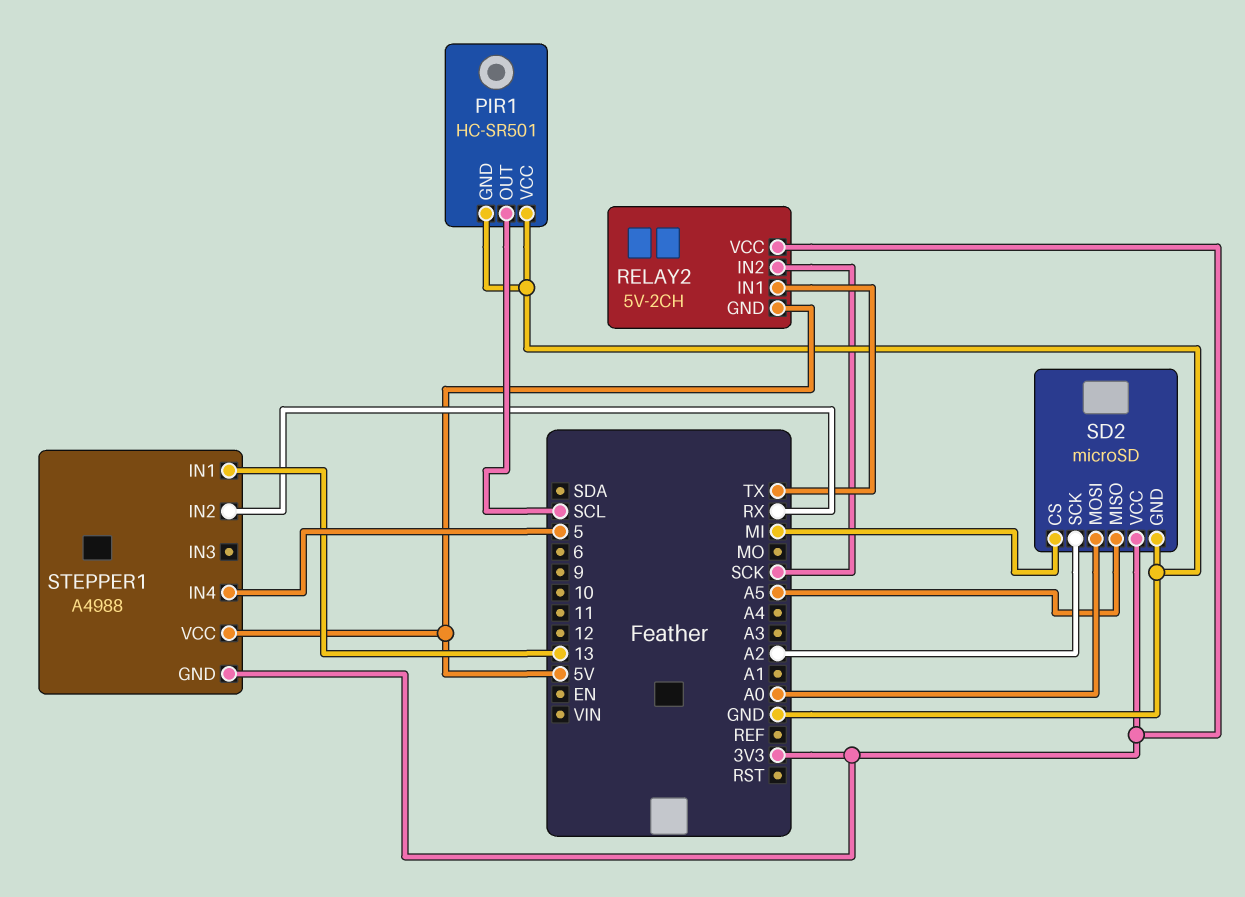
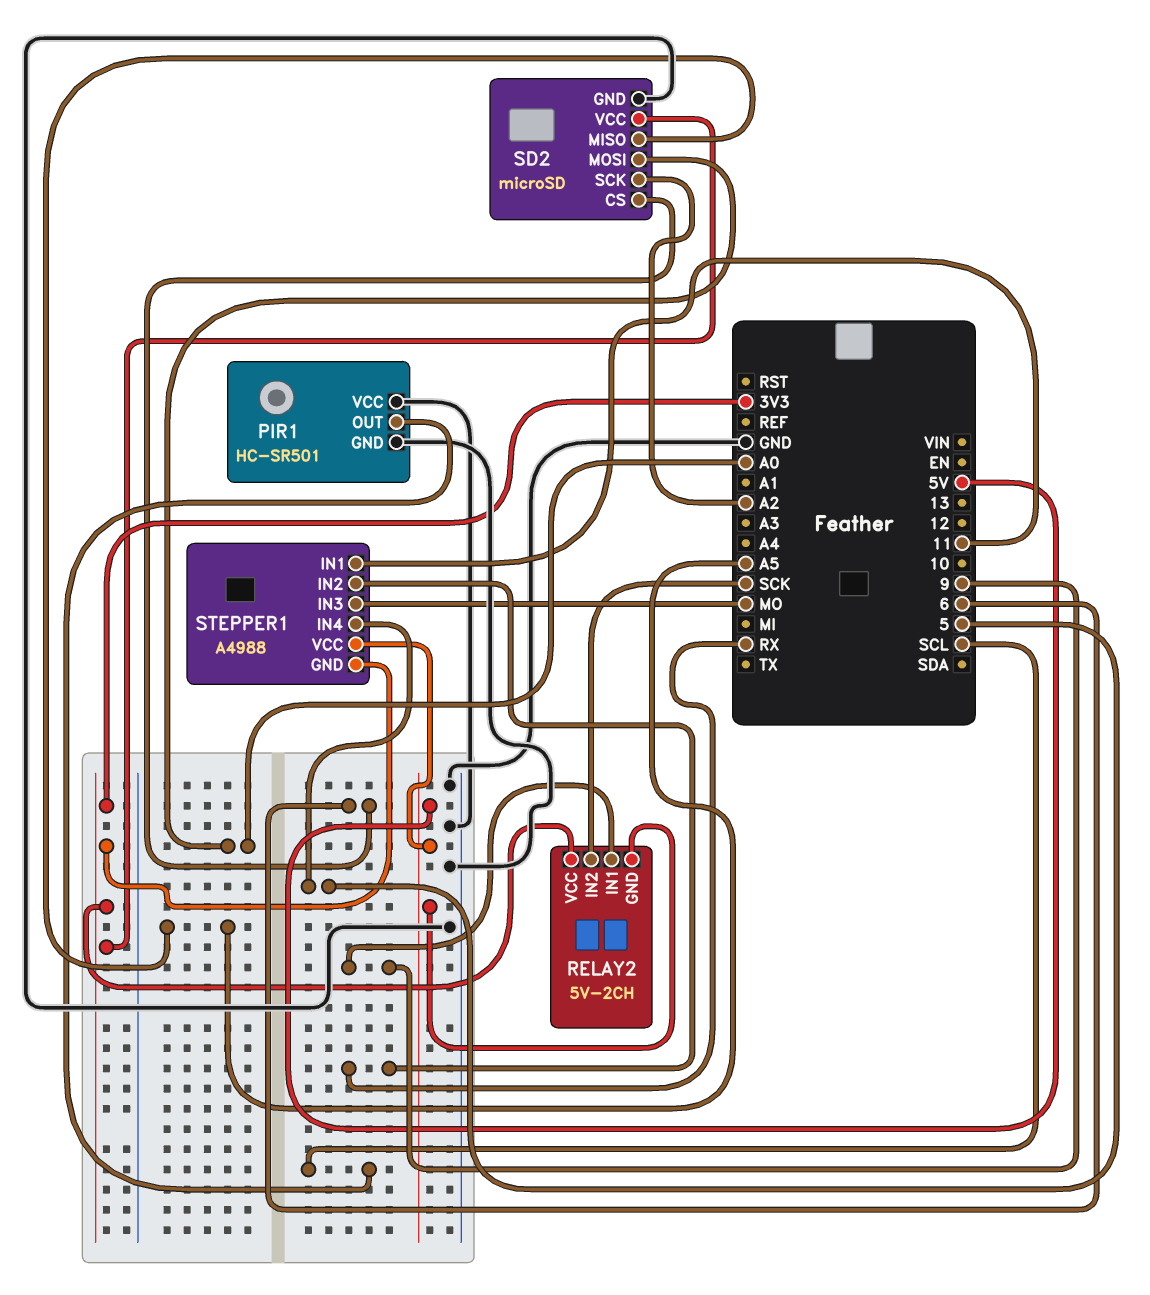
RELAY2 pin IN1: TX -> 9
SD2 pin CS: MI -> 6
STEPPER1 pin IN1: 13 -> 11
STEPPER1 pin IN3: none -> MO

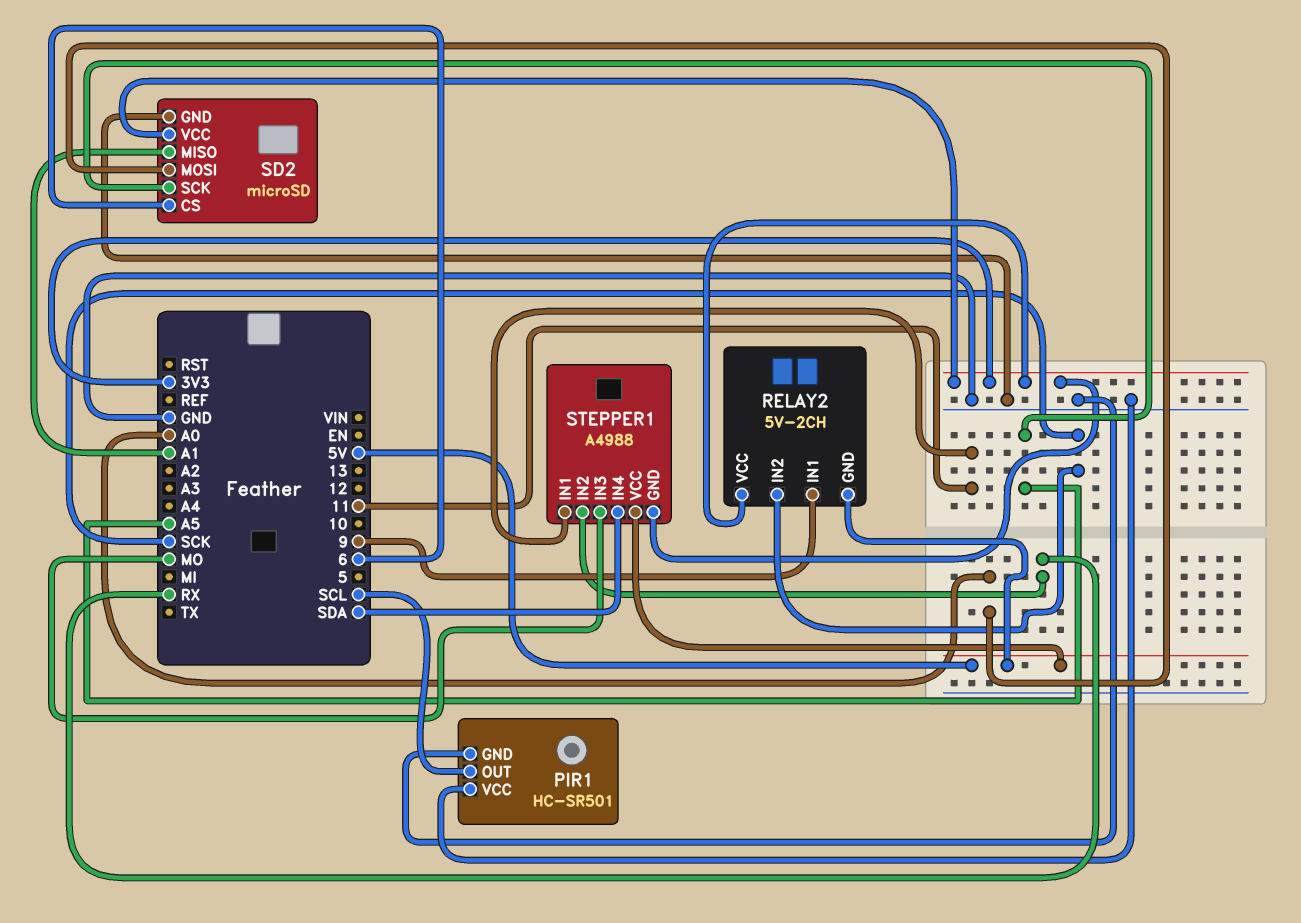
SD2 pin MISO: A5 -> A1
SD2 pin SCK: A2 -> A5
STEPPER1 pin IN4: 5 -> SDA

